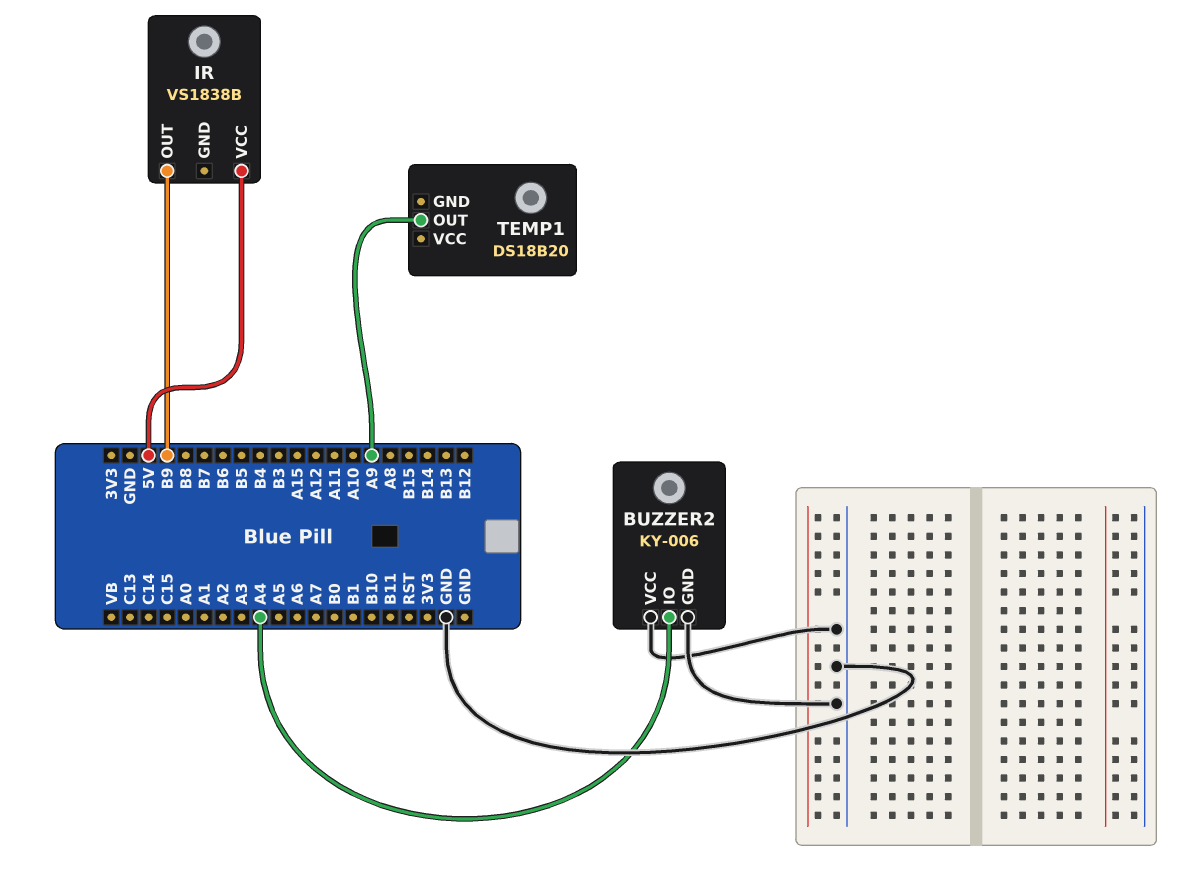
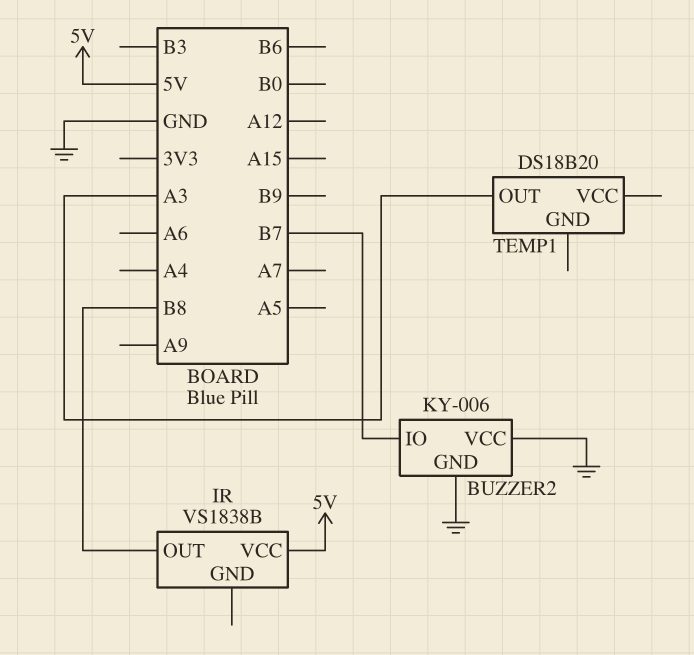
BUZZER2 pin IO: A4 -> B7
IR pin OUT: B9 -> B8
TEMP1 pin OUT: A9 -> A3

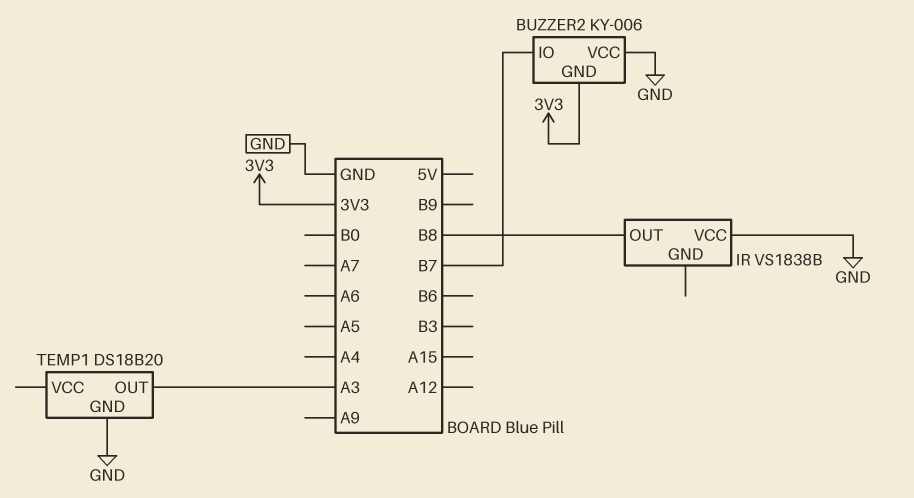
BUZZER2 pin GND: GND -> 3V3
IR pin VCC: 5V -> GND
TEMP1 pin GND: none -> GND

